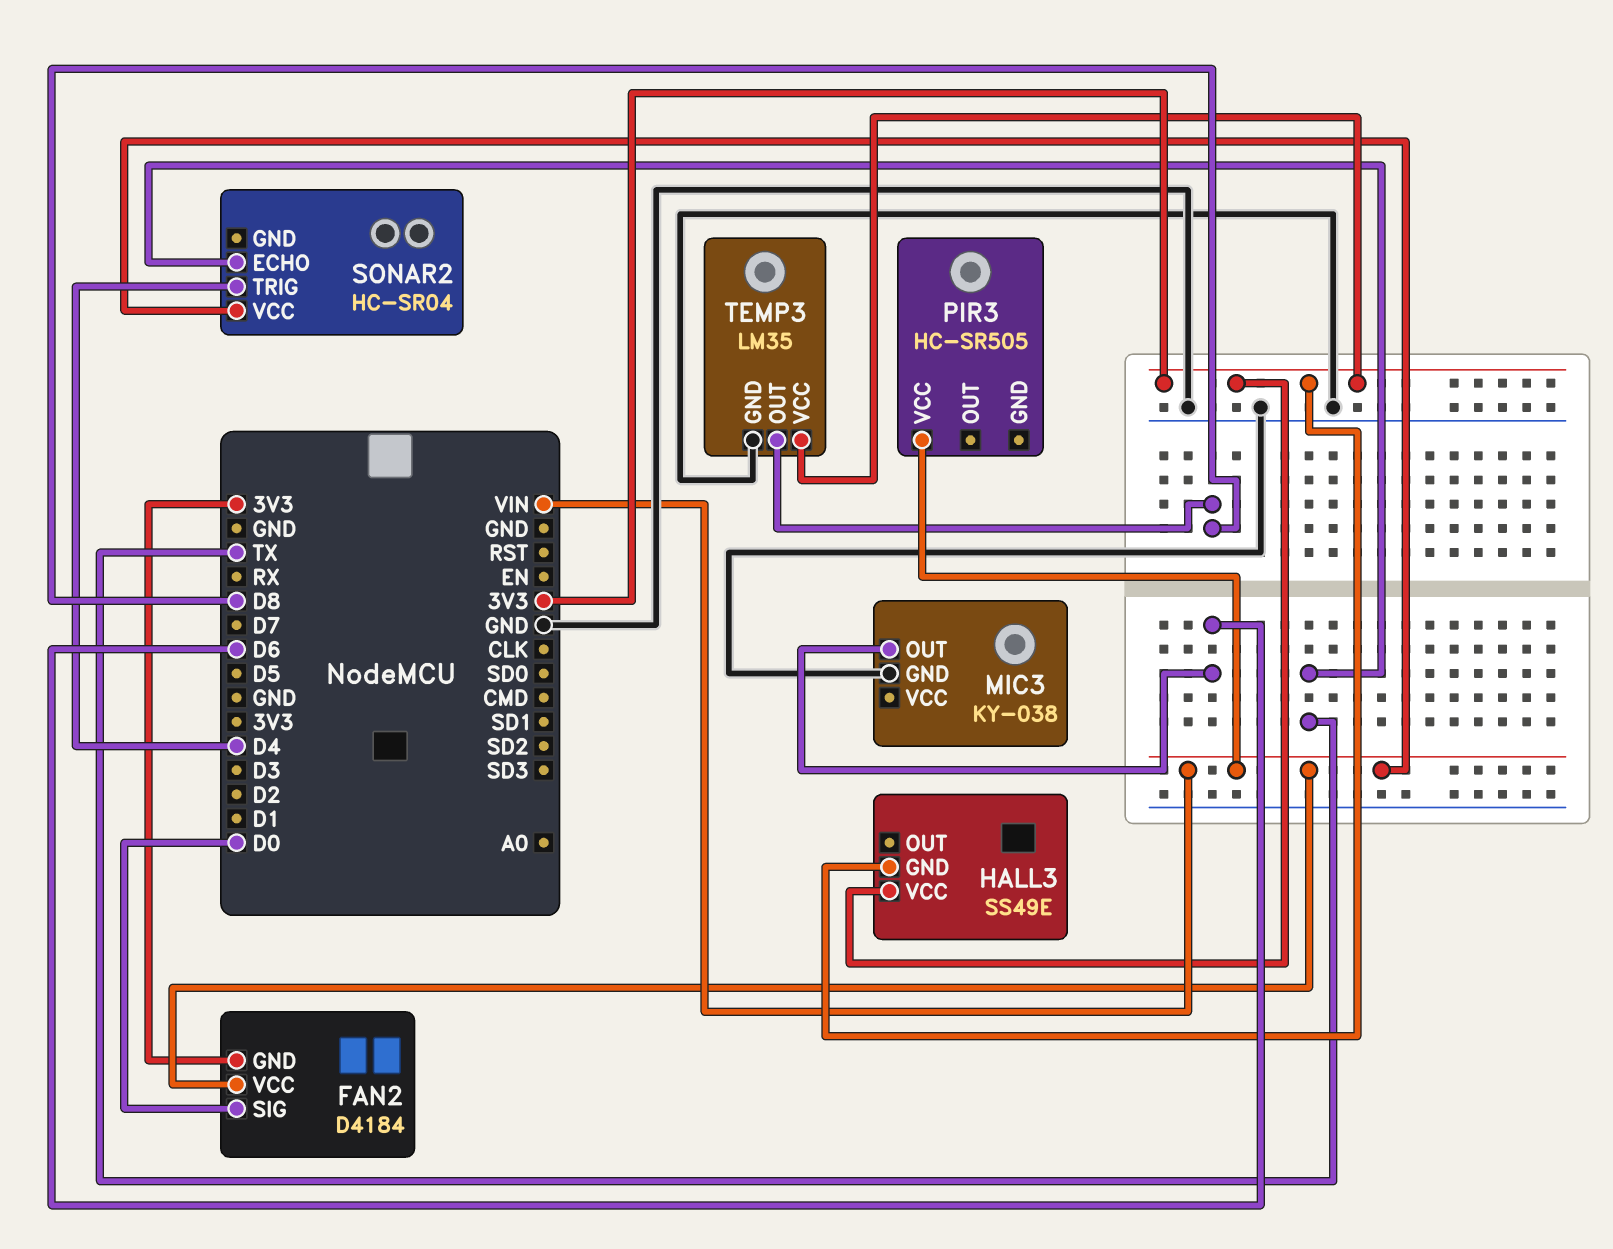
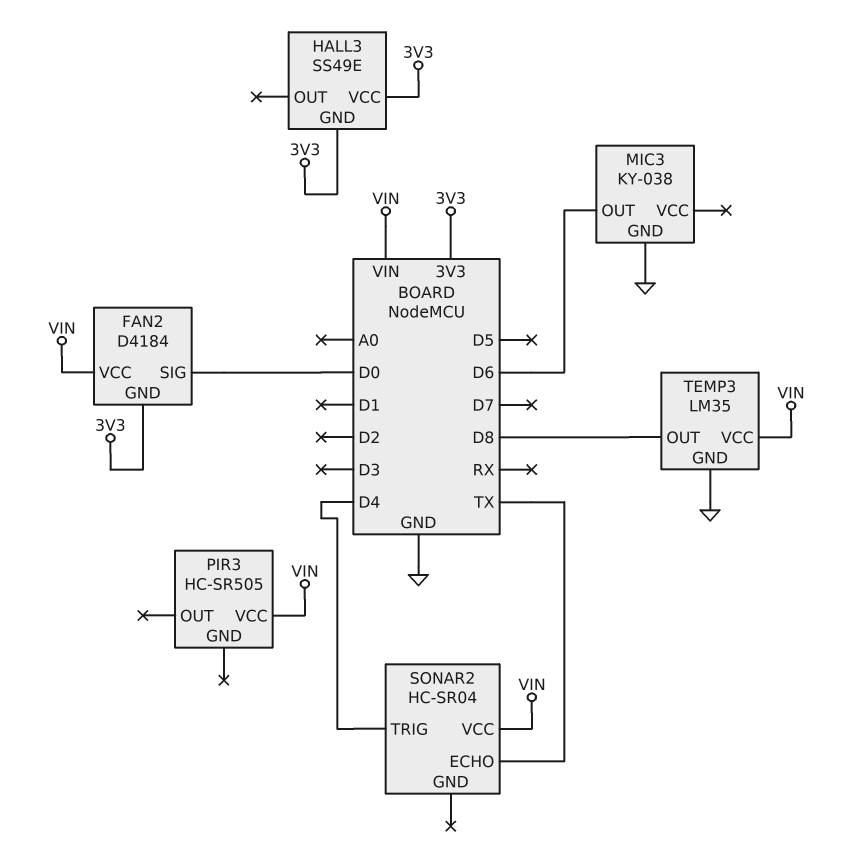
TEMP3 pin VCC: 3V3 -> VIN

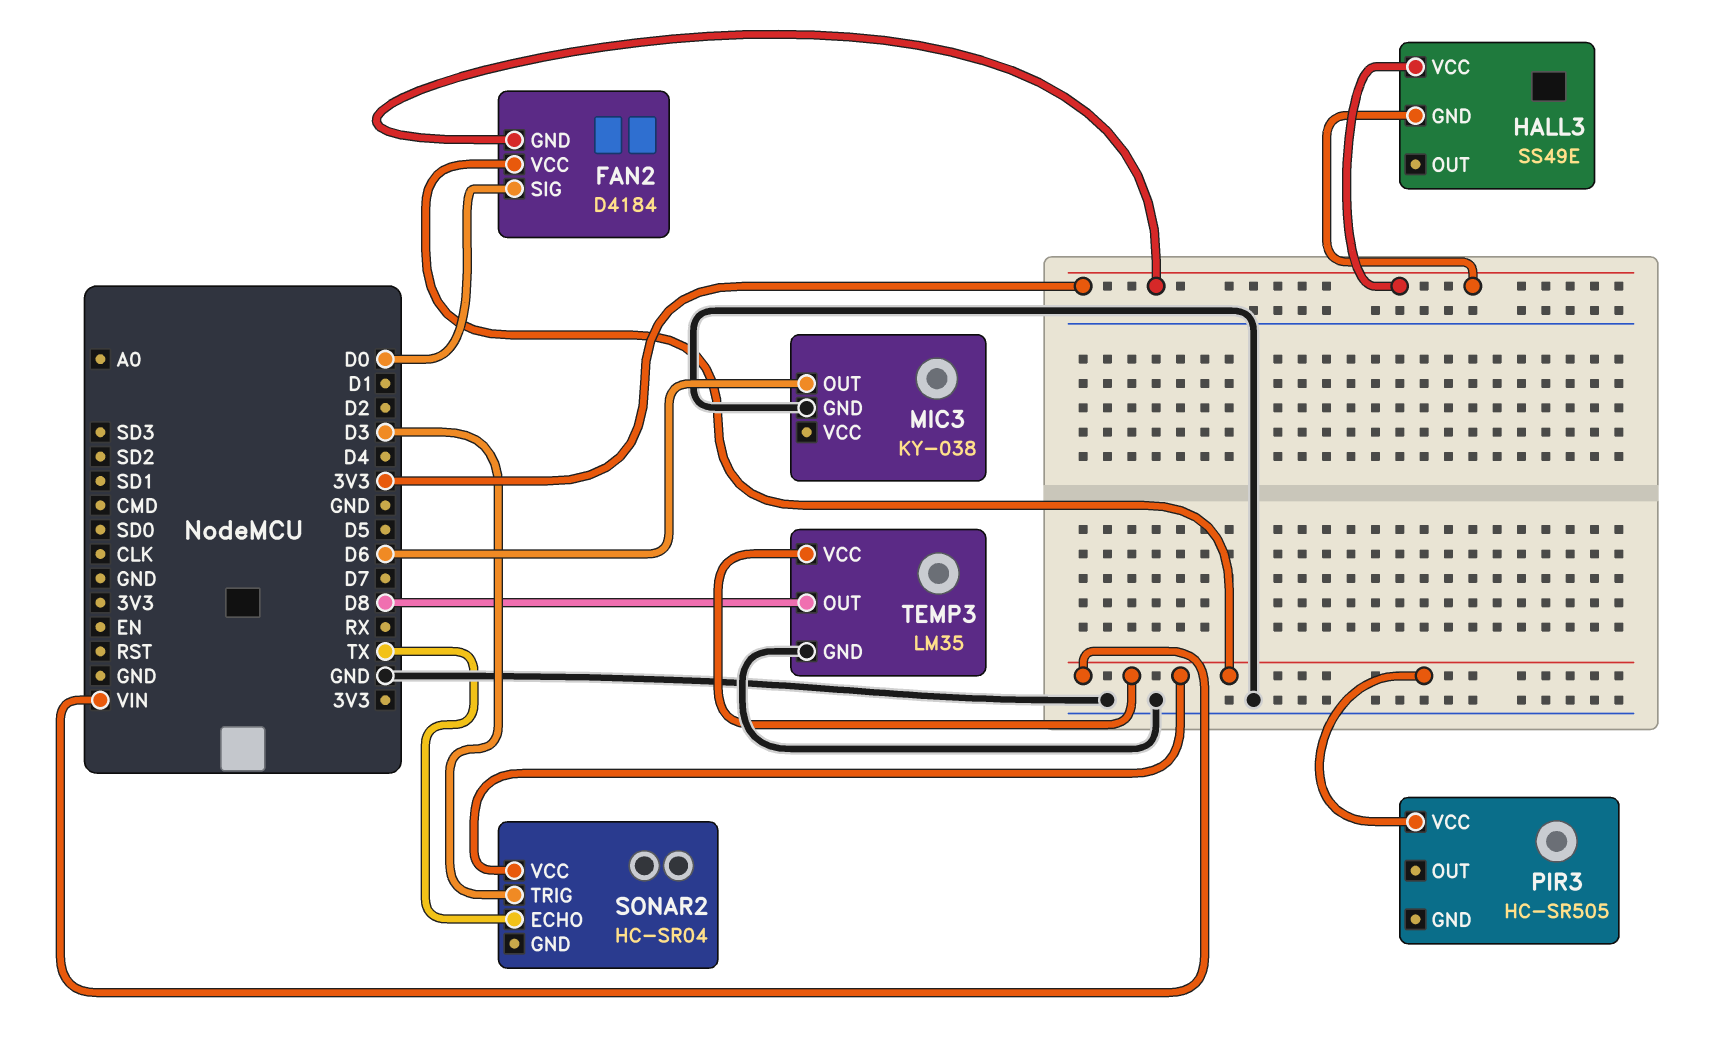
SONAR2 pin TRIG: D4 -> D3

